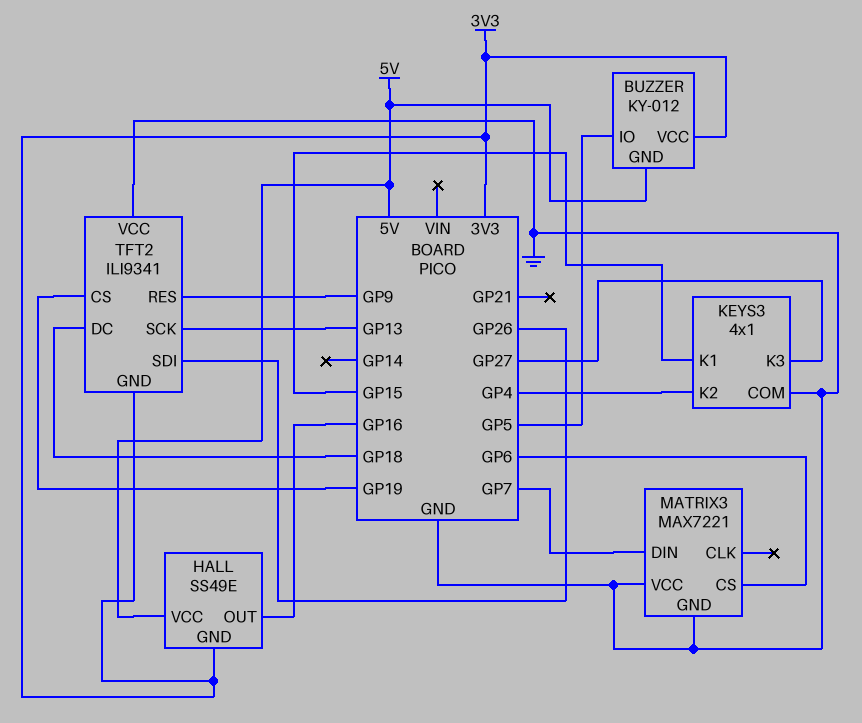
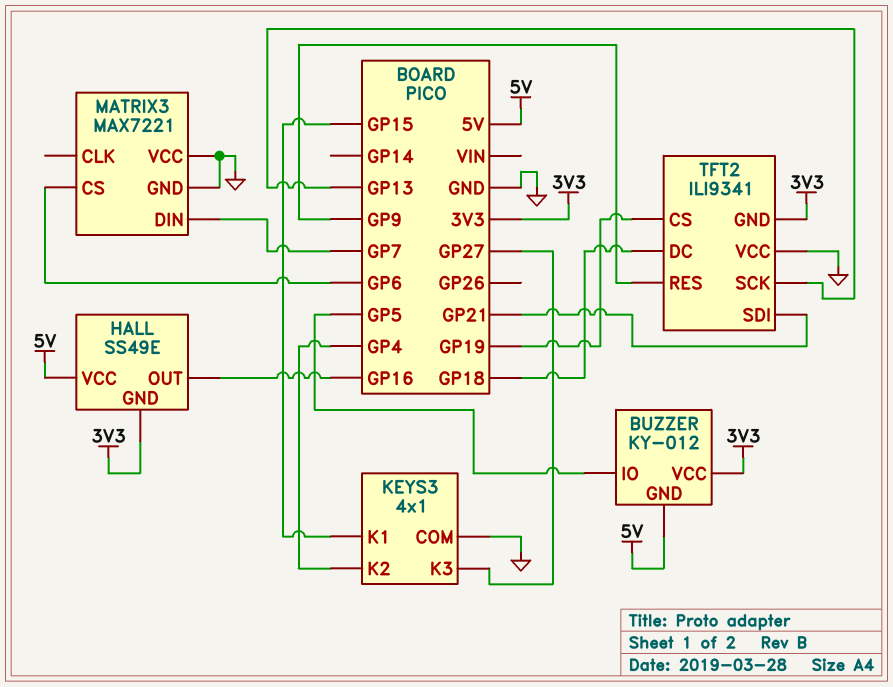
TFT2 pin SDI: GP26 -> GP21

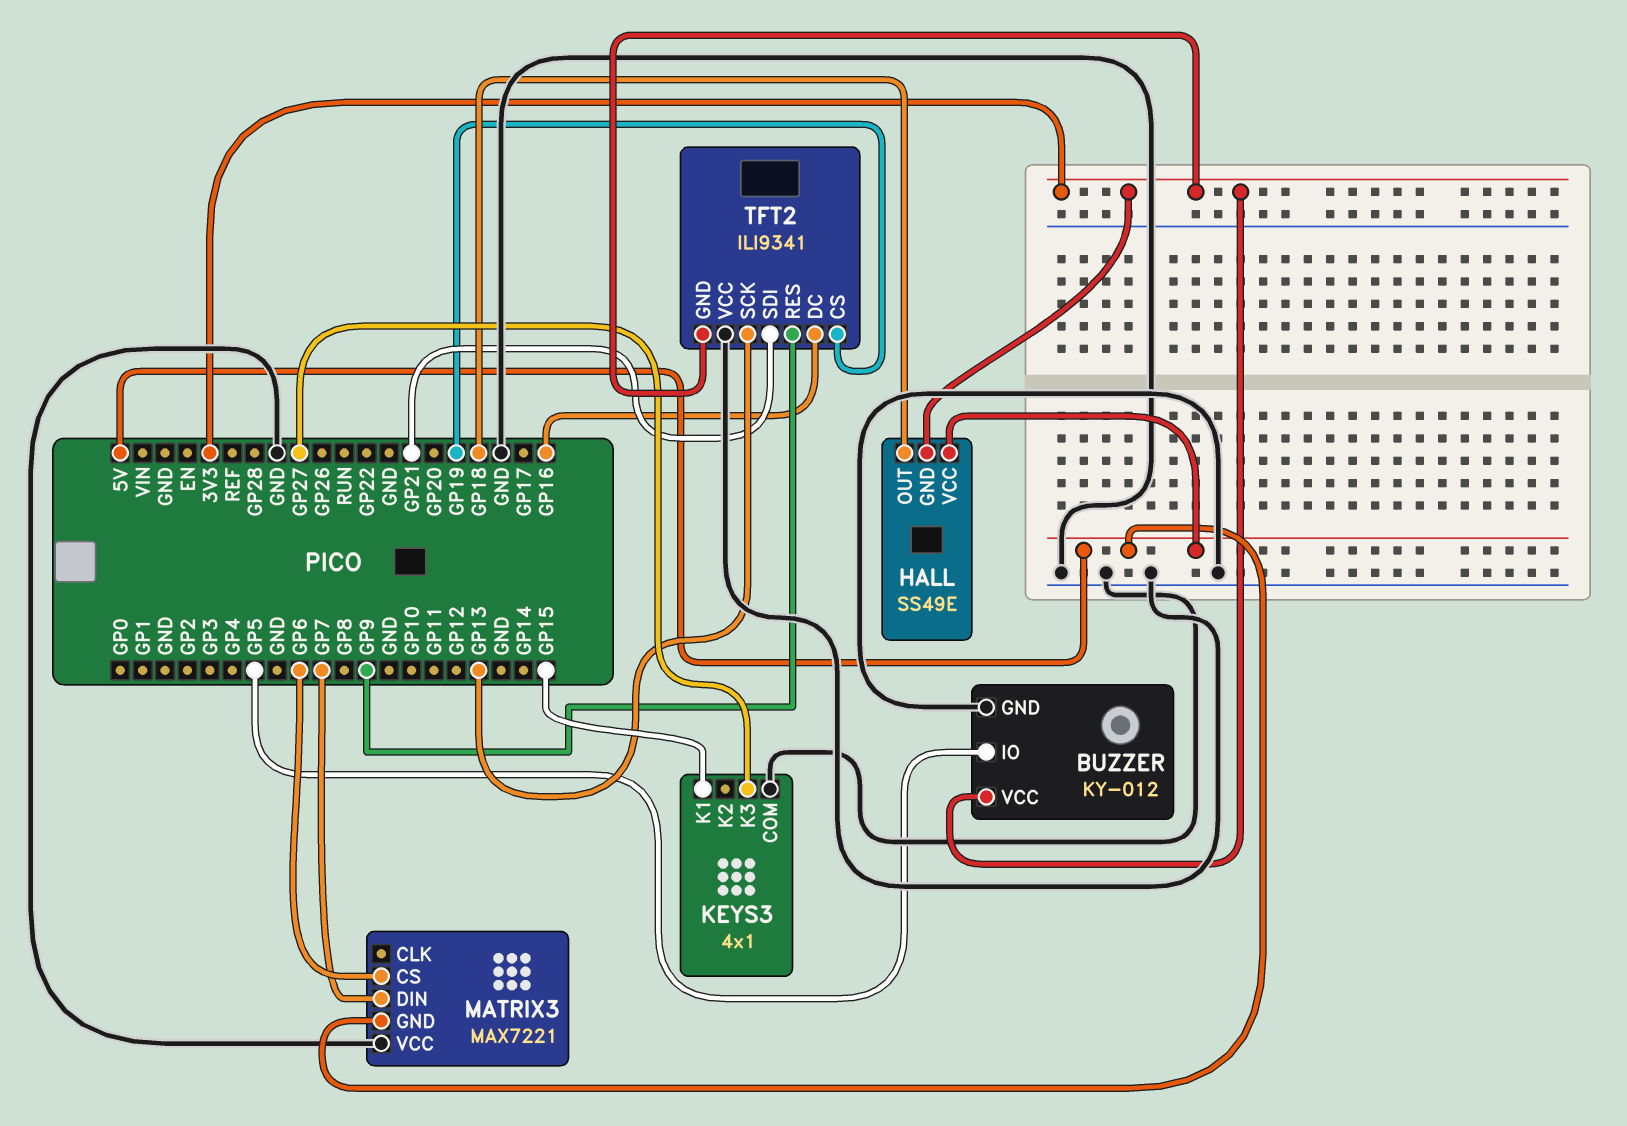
BUZZER pin GND: 5V -> GND
HALL pin OUT: GP16 -> GP18
KEYS3 pin K2: GP4 -> none
MATRIX3 pin GND: GND -> 5V
TFT2 pin DC: GP18 -> GP16

